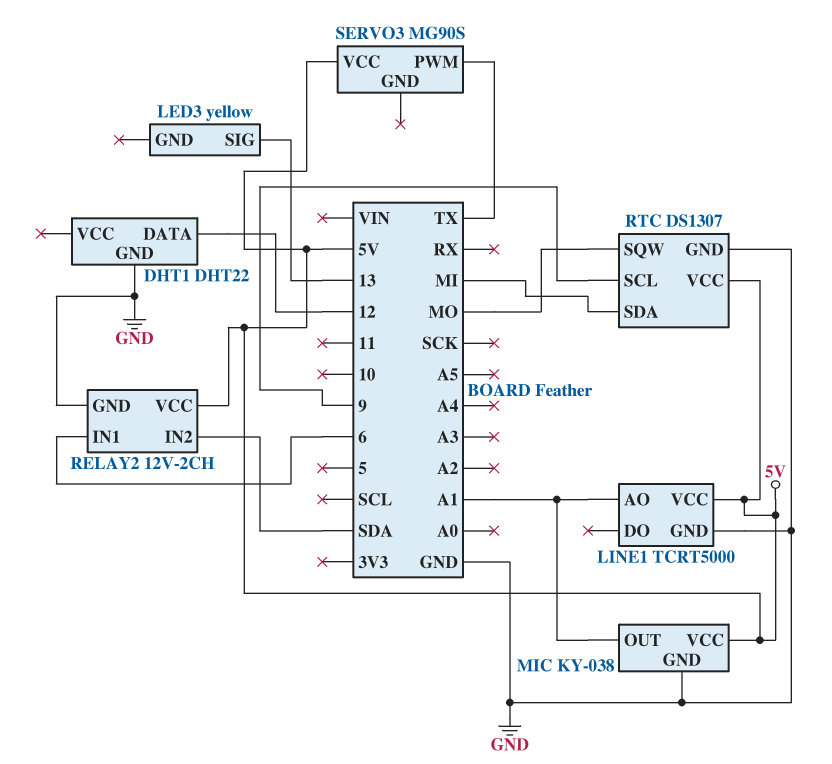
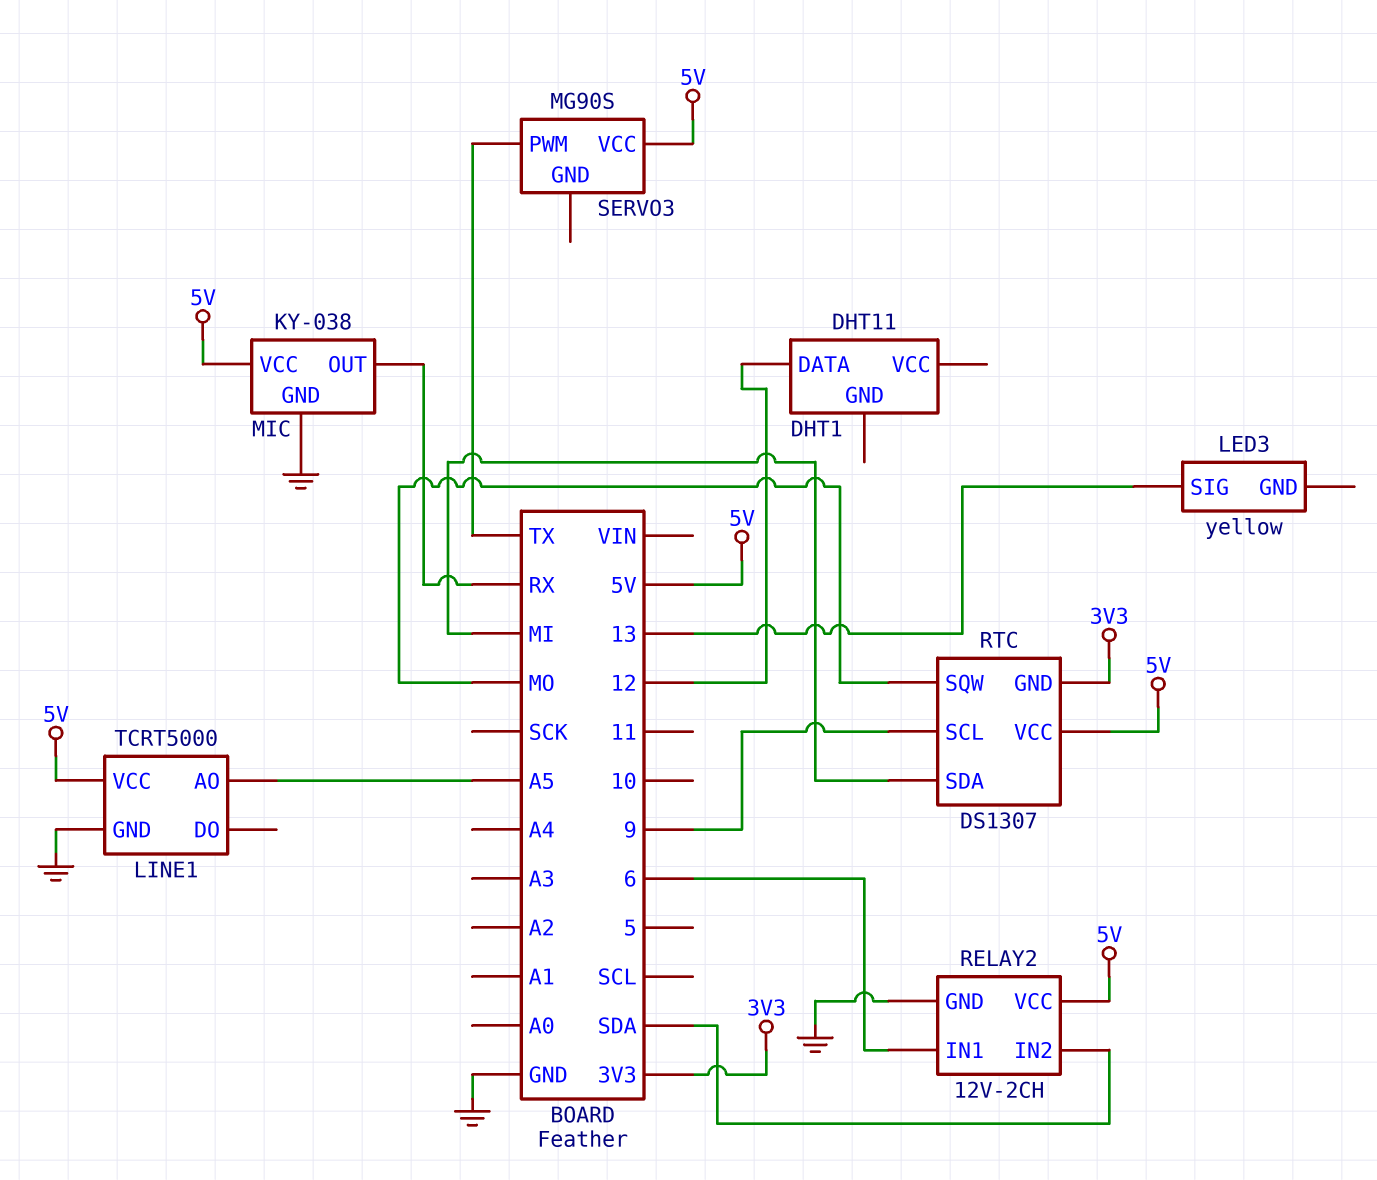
DHT1: DHT22 -> DHT11
DHT1 pin GND: GND -> none
LINE1 pin AO: A1 -> A5
MIC pin OUT: A1 -> RX
RTC pin GND: GND -> 3V3

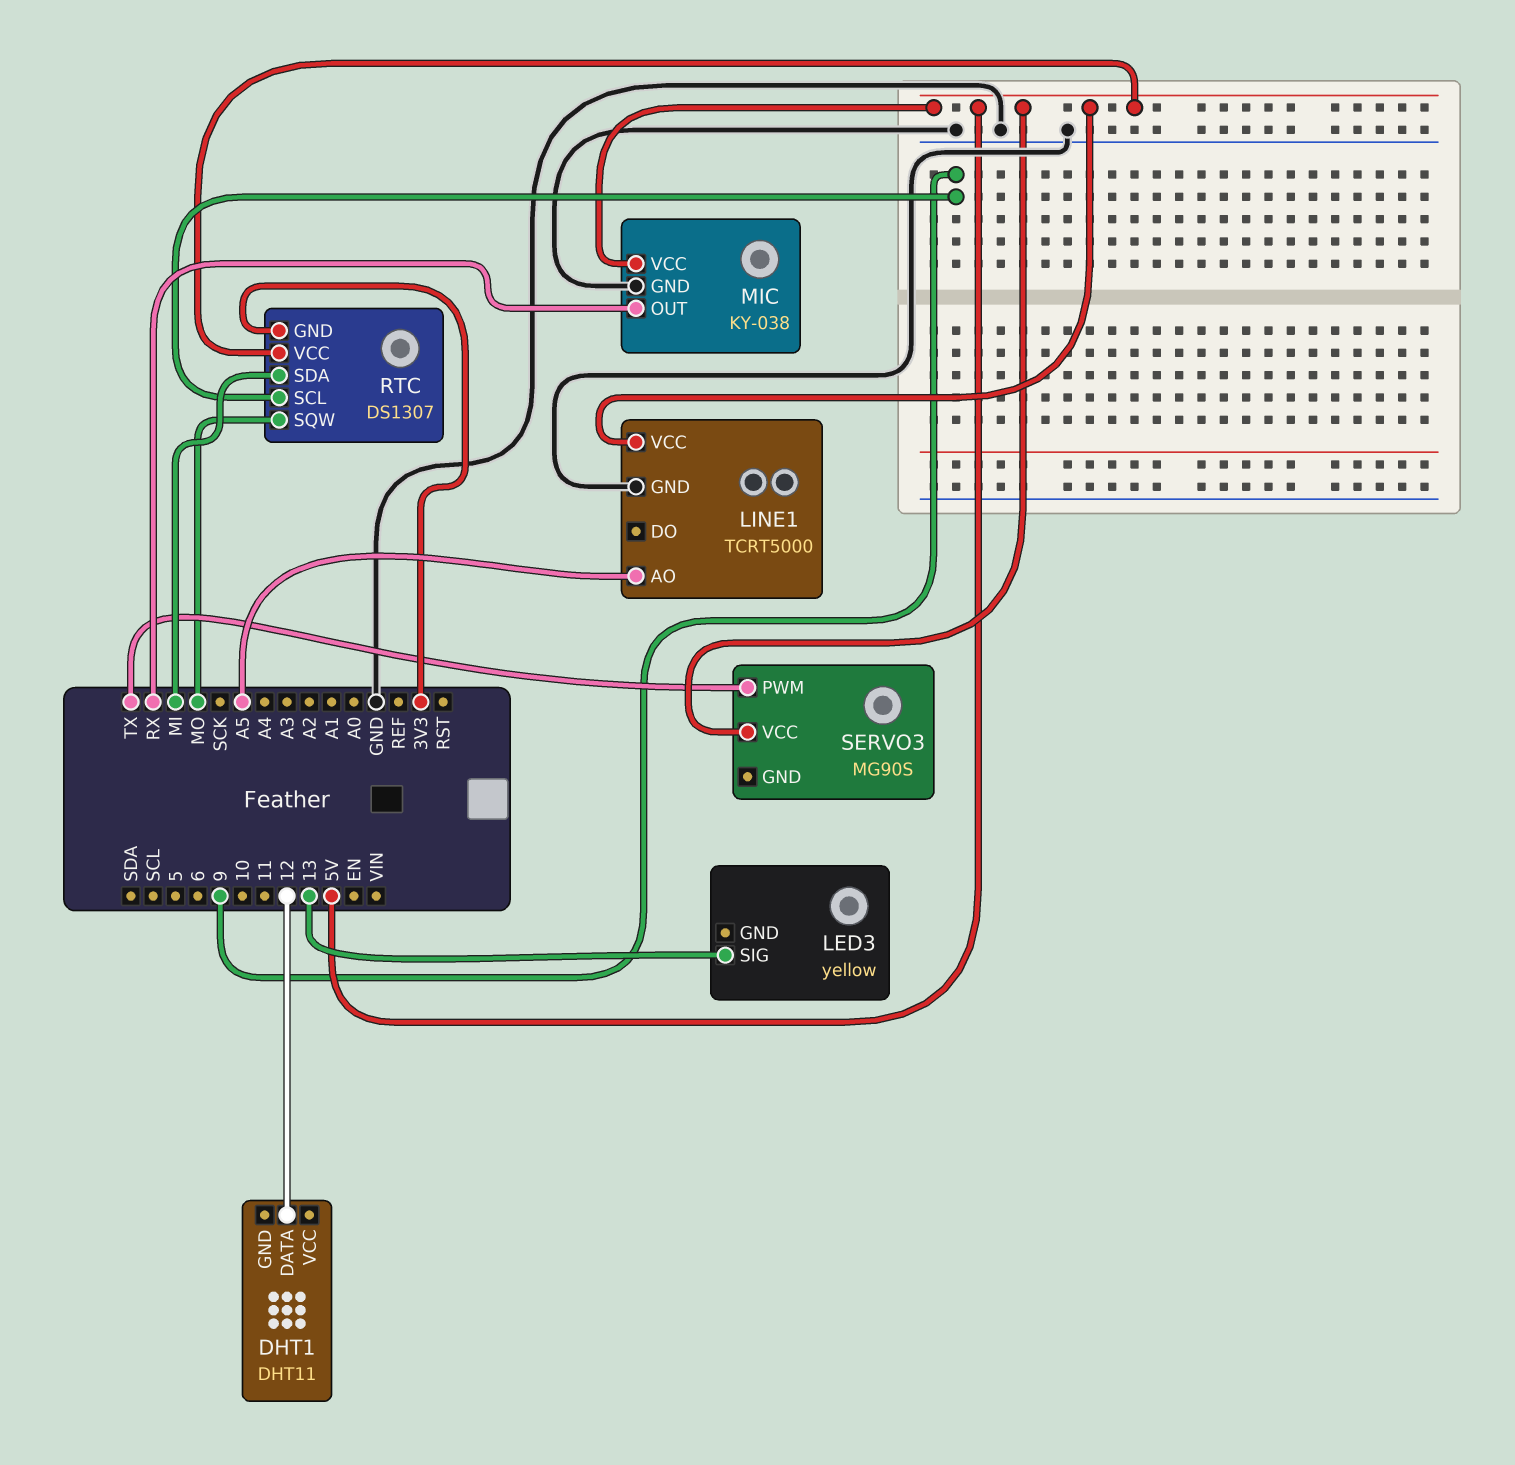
RELAY2: 12V-2CH -> none
RELAY2 pin GND: GND -> none
RELAY2 pin IN1: 6 -> none
RELAY2 pin IN2: SDA -> none
RELAY2 pin VCC: 5V -> none

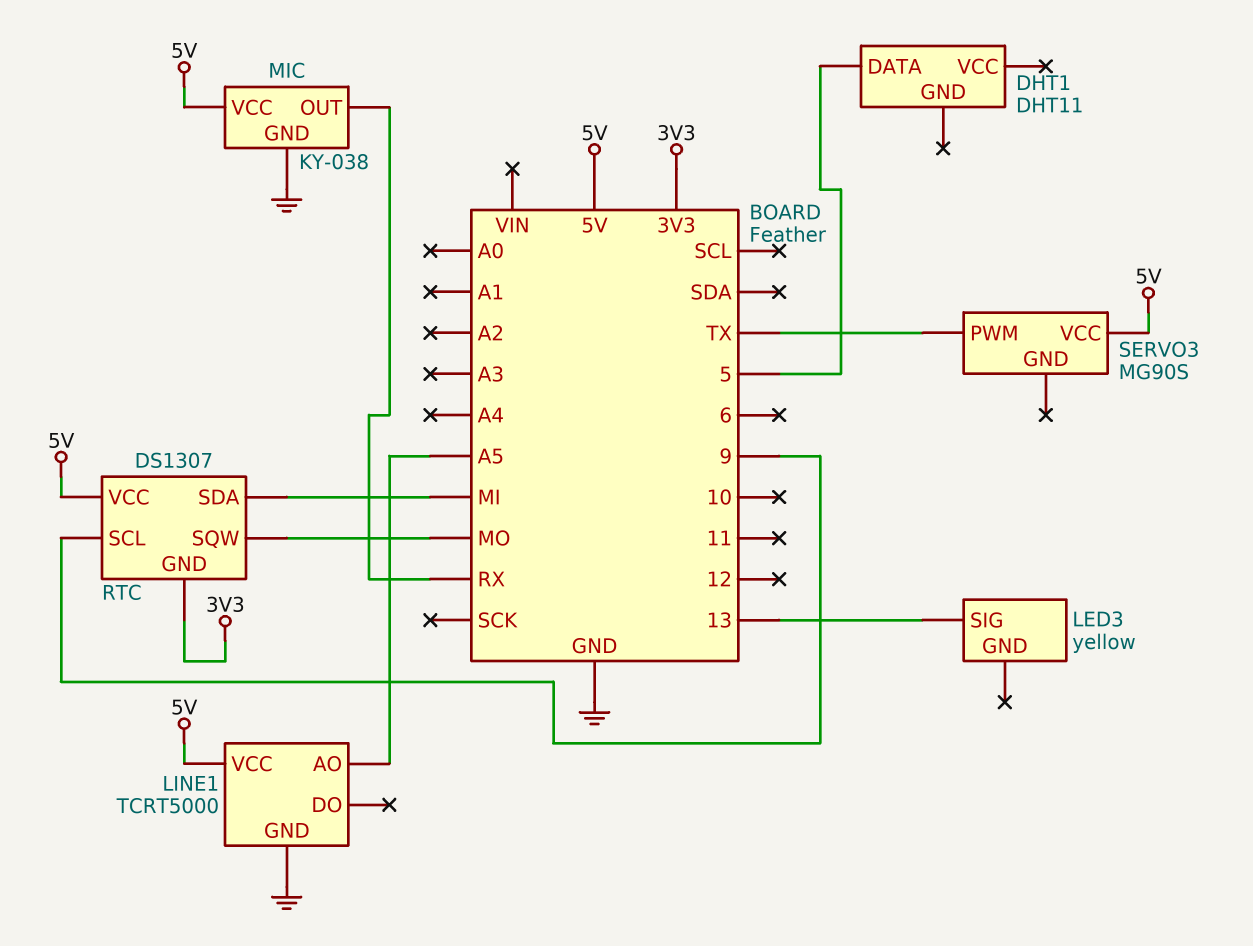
DHT1 pin DATA: 12 -> 5

